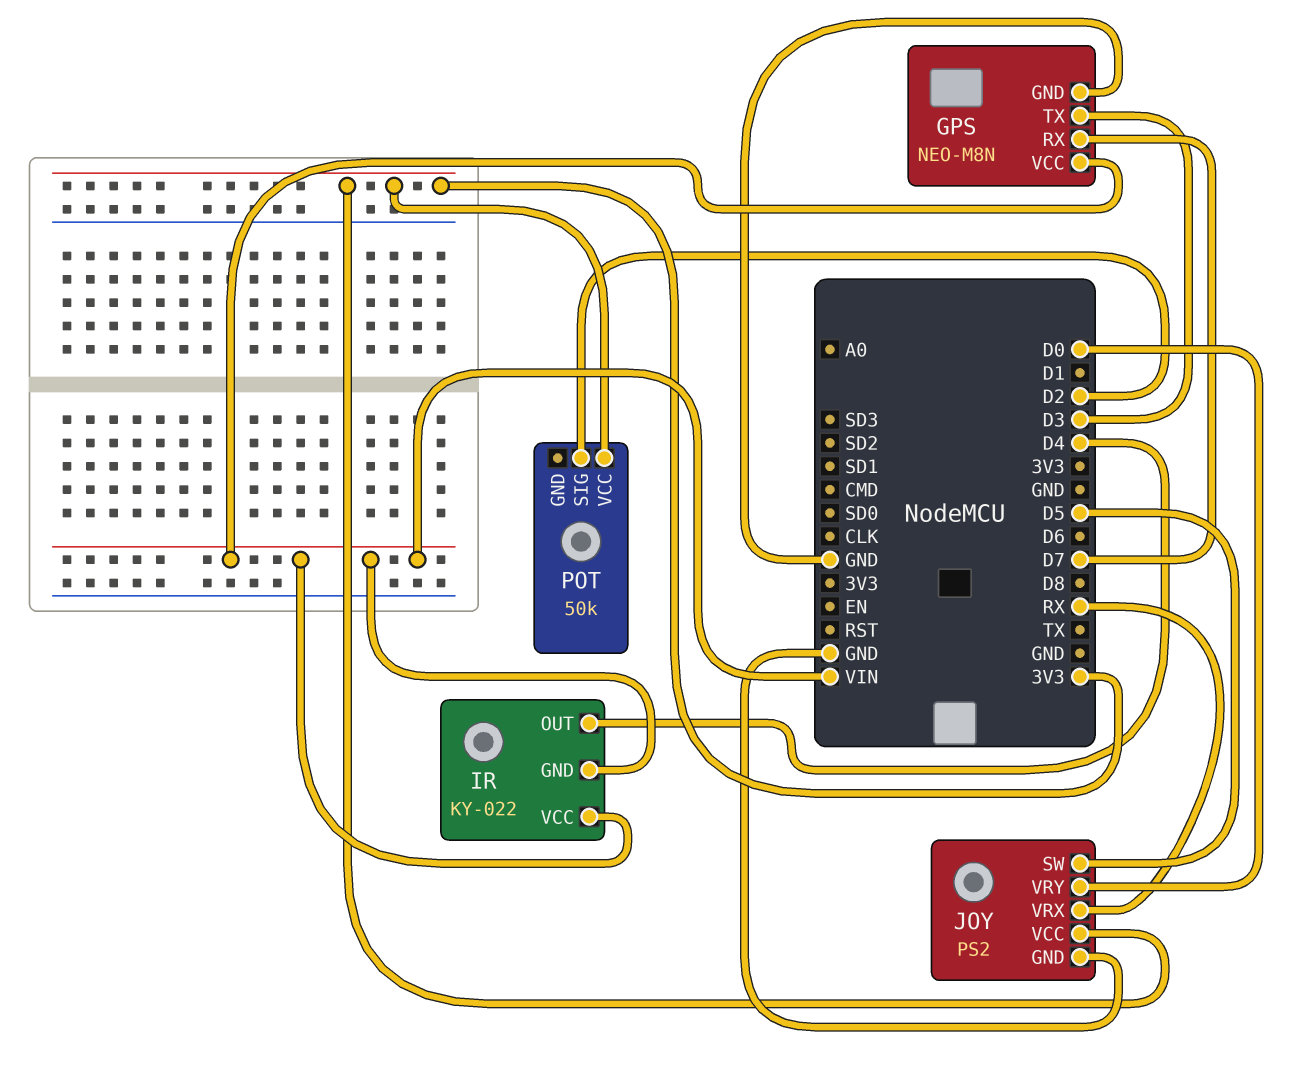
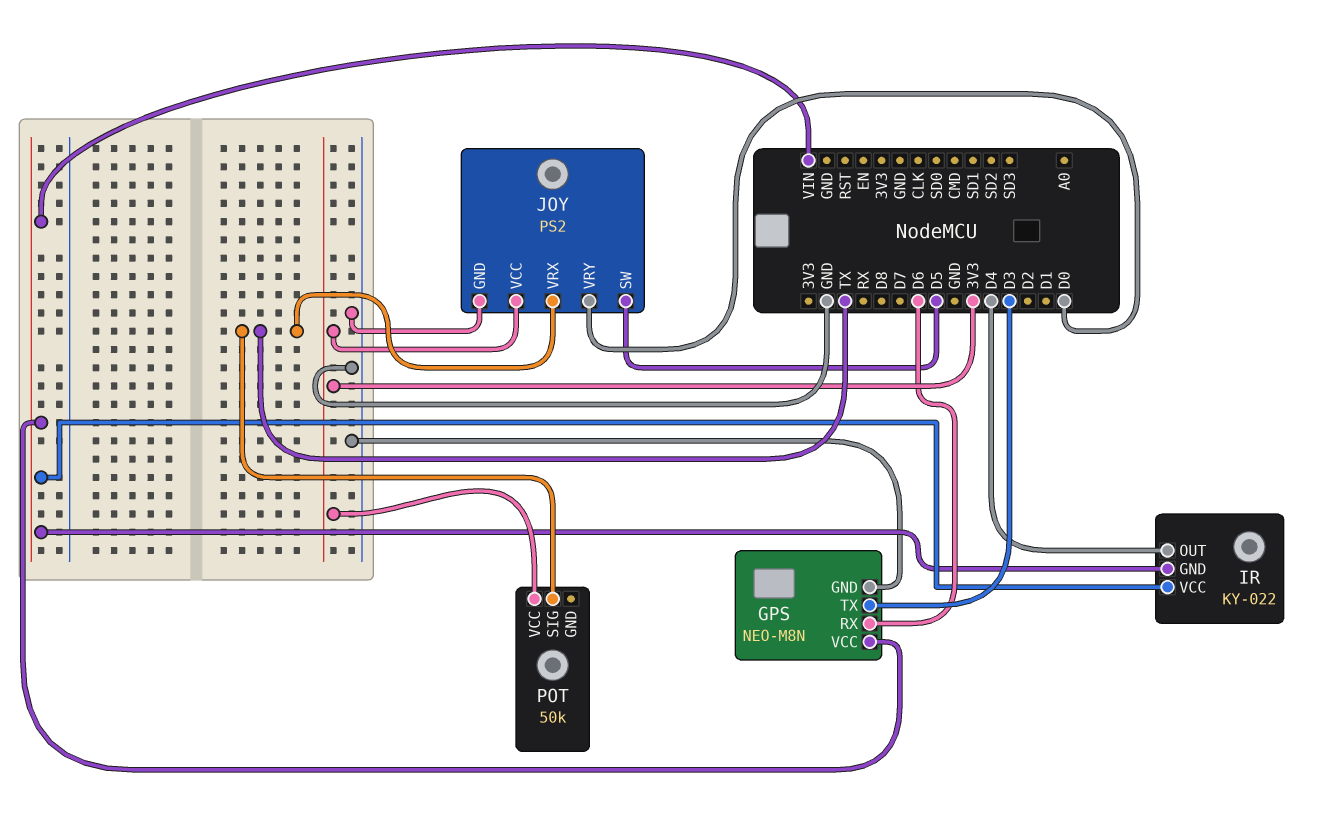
GPS pin RX: D7 -> D6
JOY pin VRX: RX -> TX
POT pin SIG: D2 -> TX

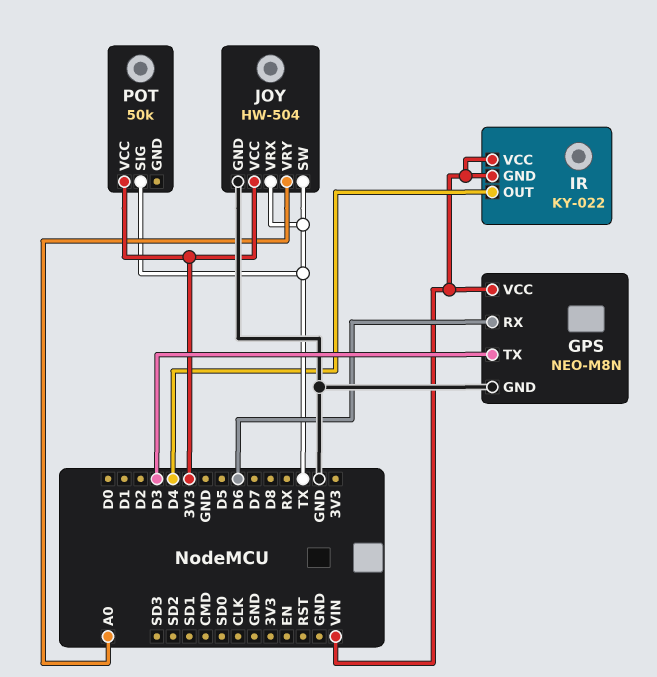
JOY: PS2 -> HW-504
JOY pin SW: D5 -> TX
JOY pin VRY: D0 -> A0

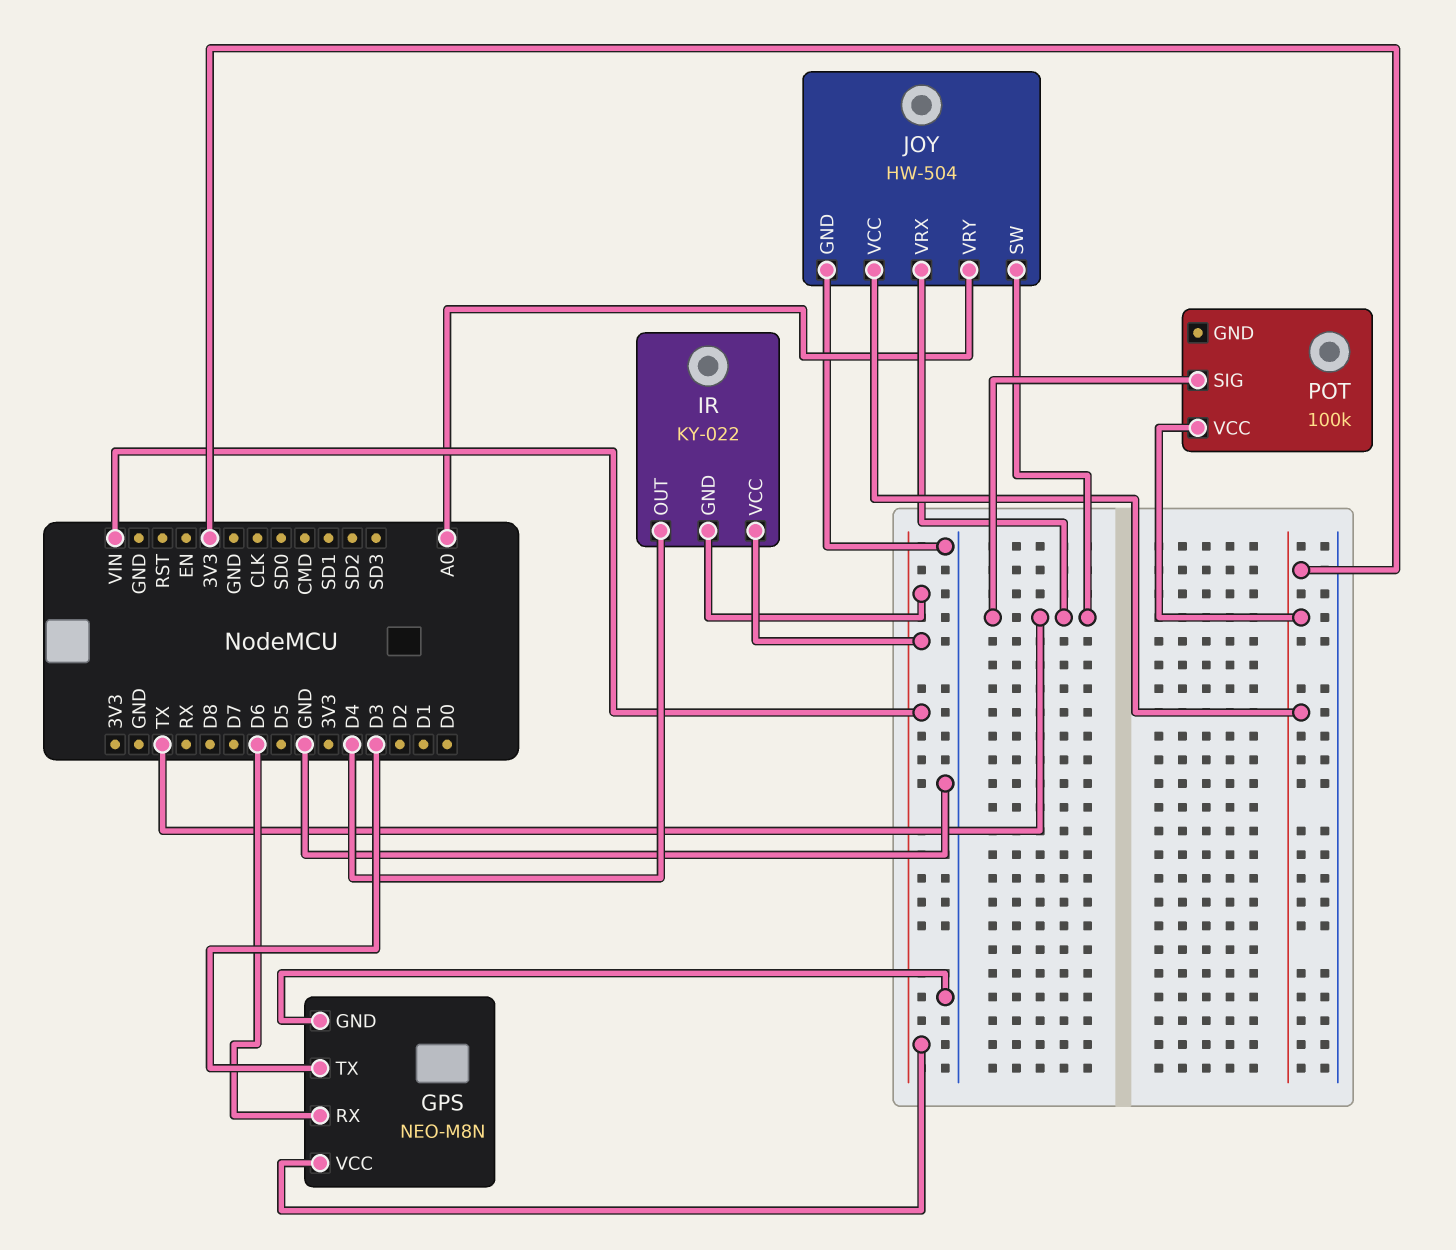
POT: 50k -> 100k

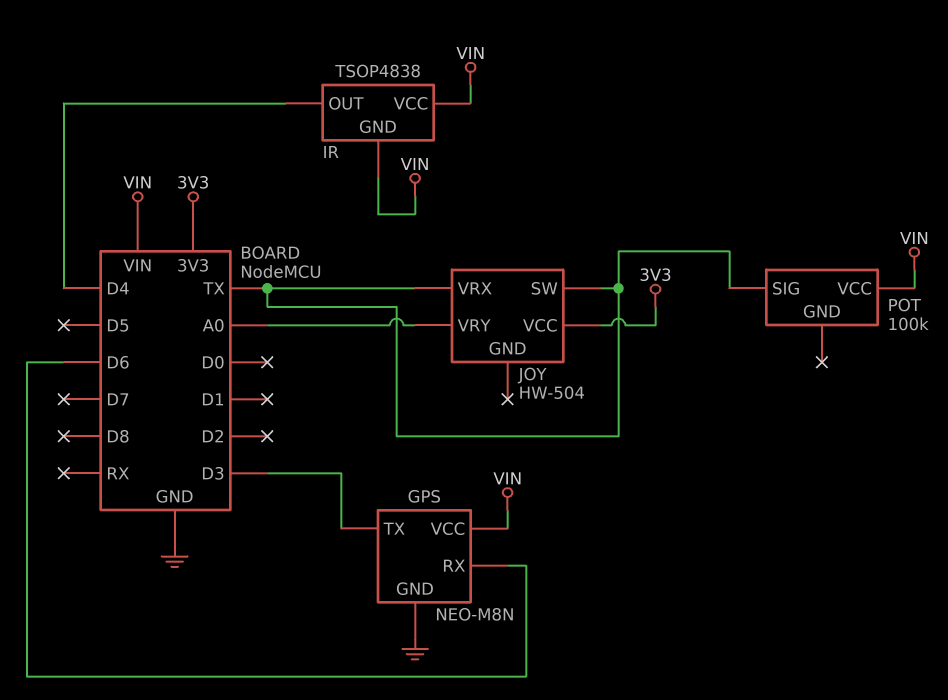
IR: KY-022 -> TSOP4838
JOY pin GND: GND -> none
POT pin VCC: 3V3 -> VIN

